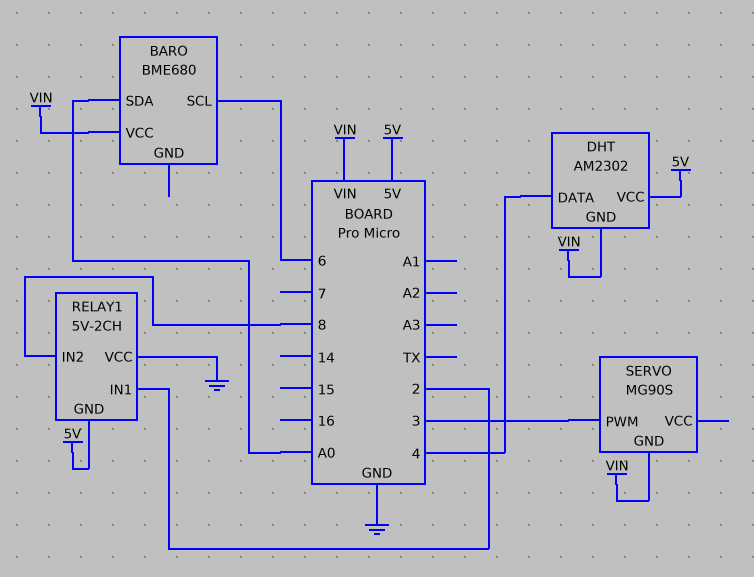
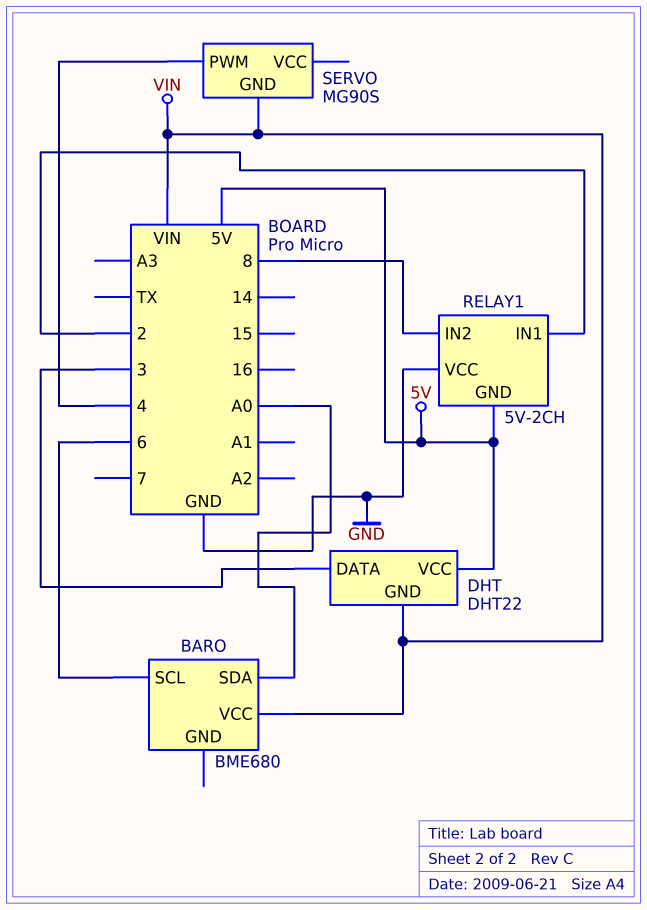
DHT: AM2302 -> DHT22
DHT pin DATA: 4 -> 3
SERVO pin PWM: 3 -> 4

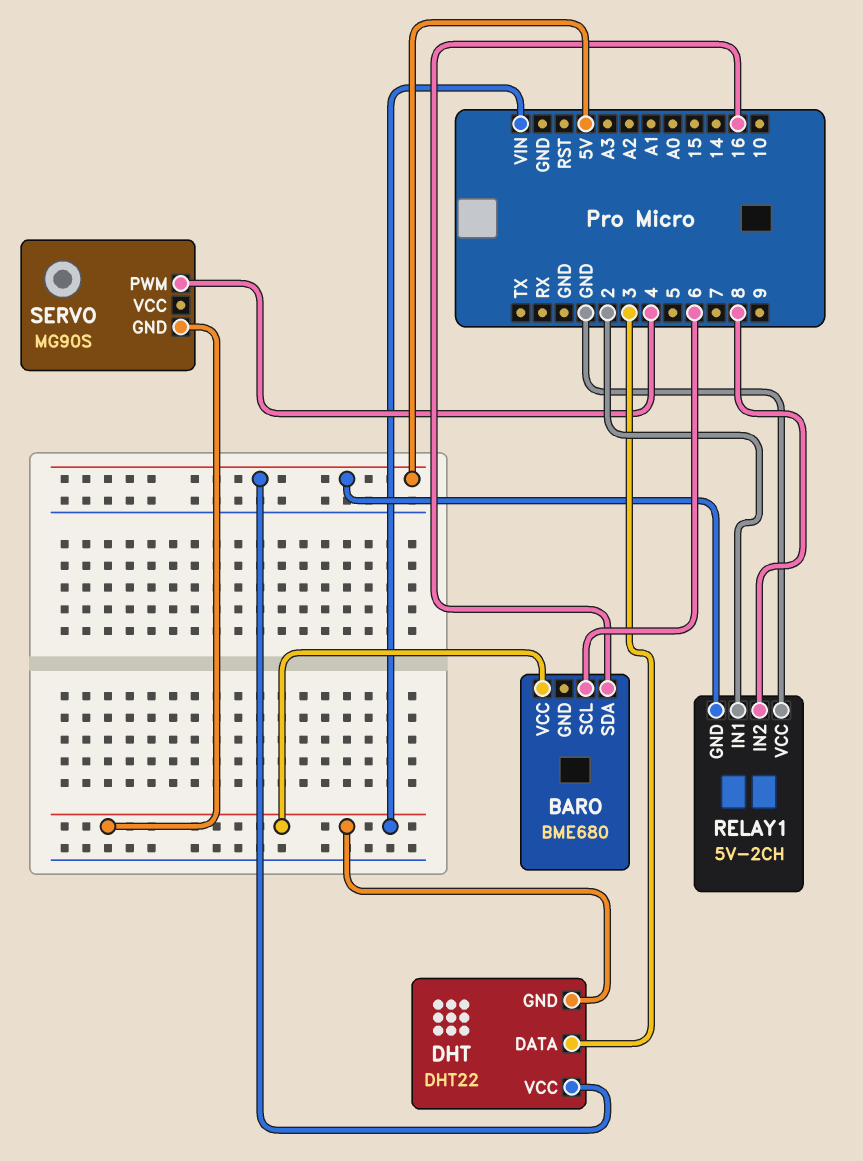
BARO pin SDA: A0 -> 16

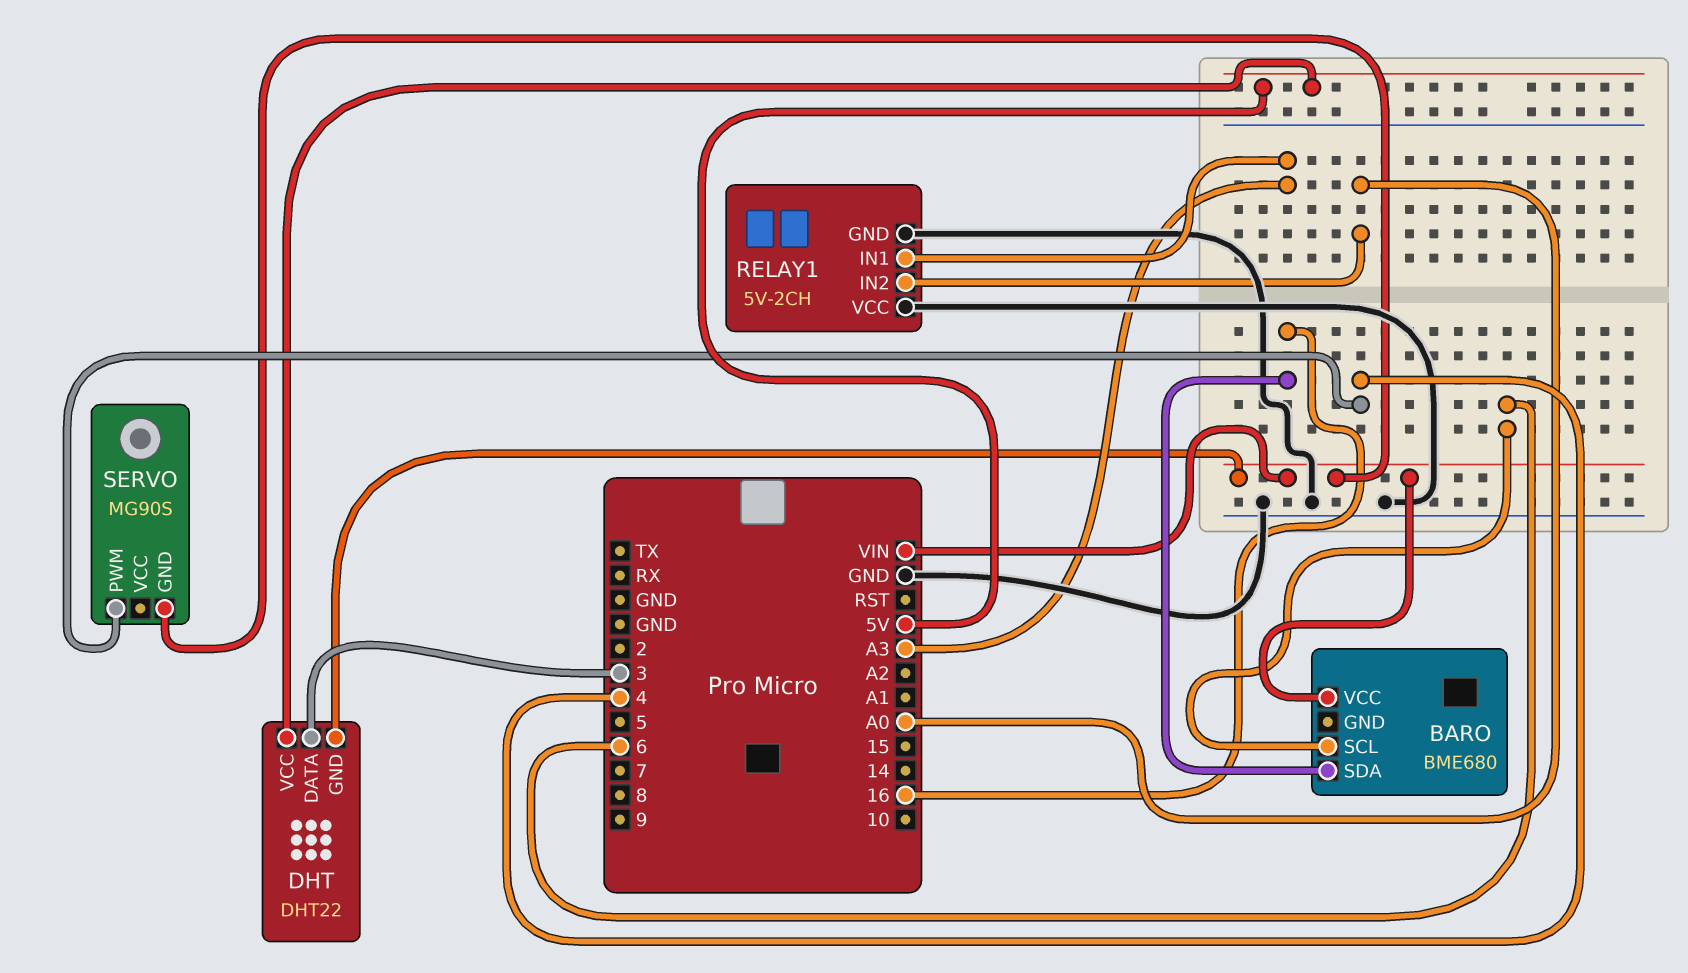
RELAY1 pin GND: 5V -> GND
RELAY1 pin IN1: 2 -> A3
RELAY1 pin IN2: 8 -> A0

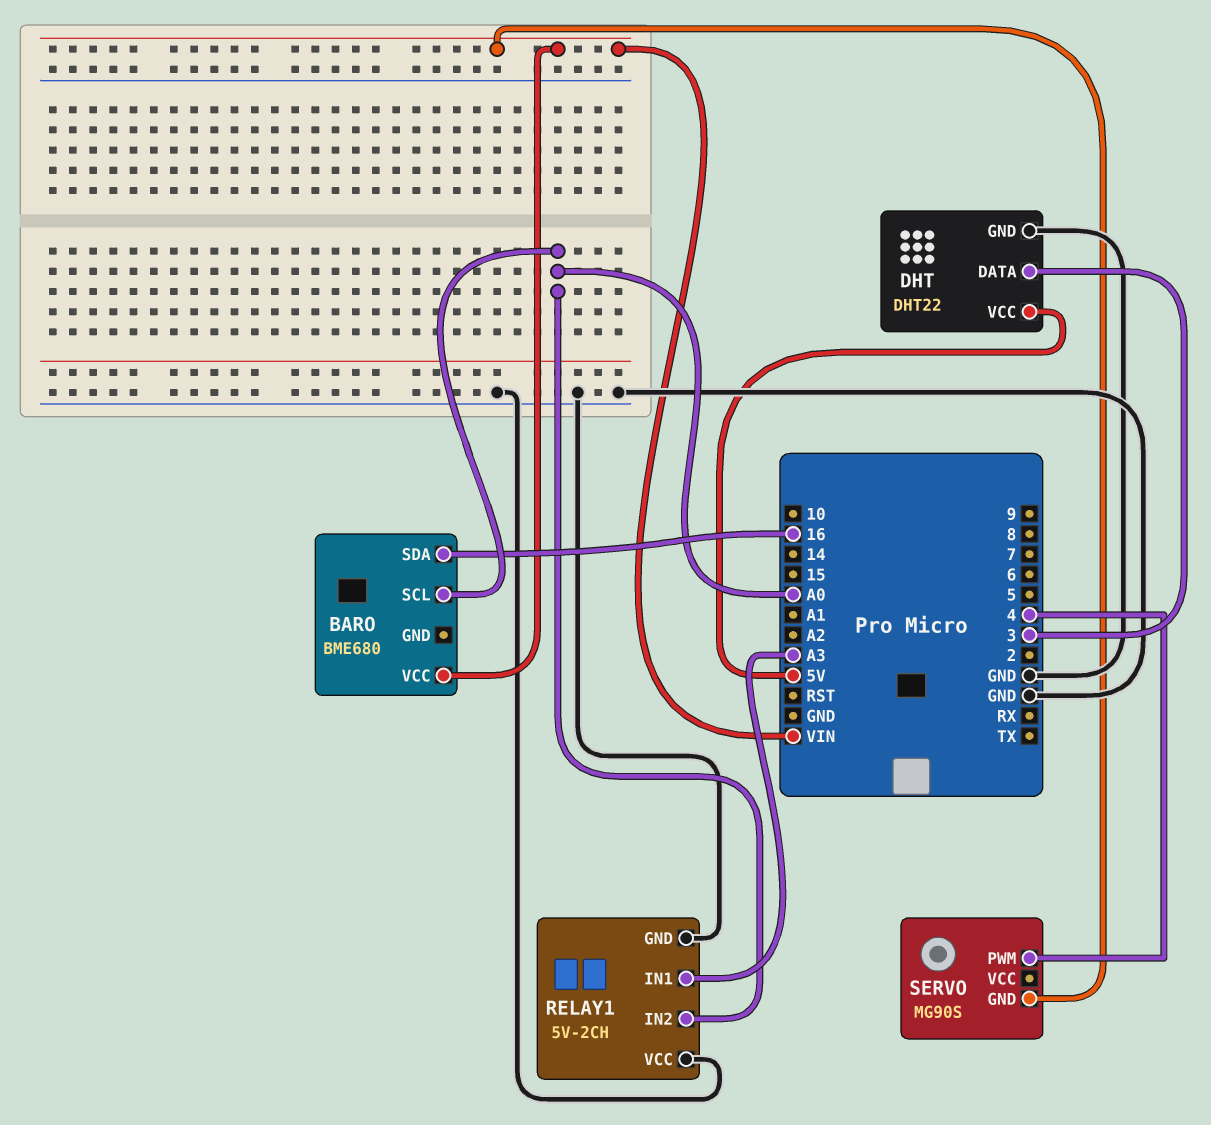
BARO pin SCL: 6 -> A0
DHT pin GND: VIN -> GND

